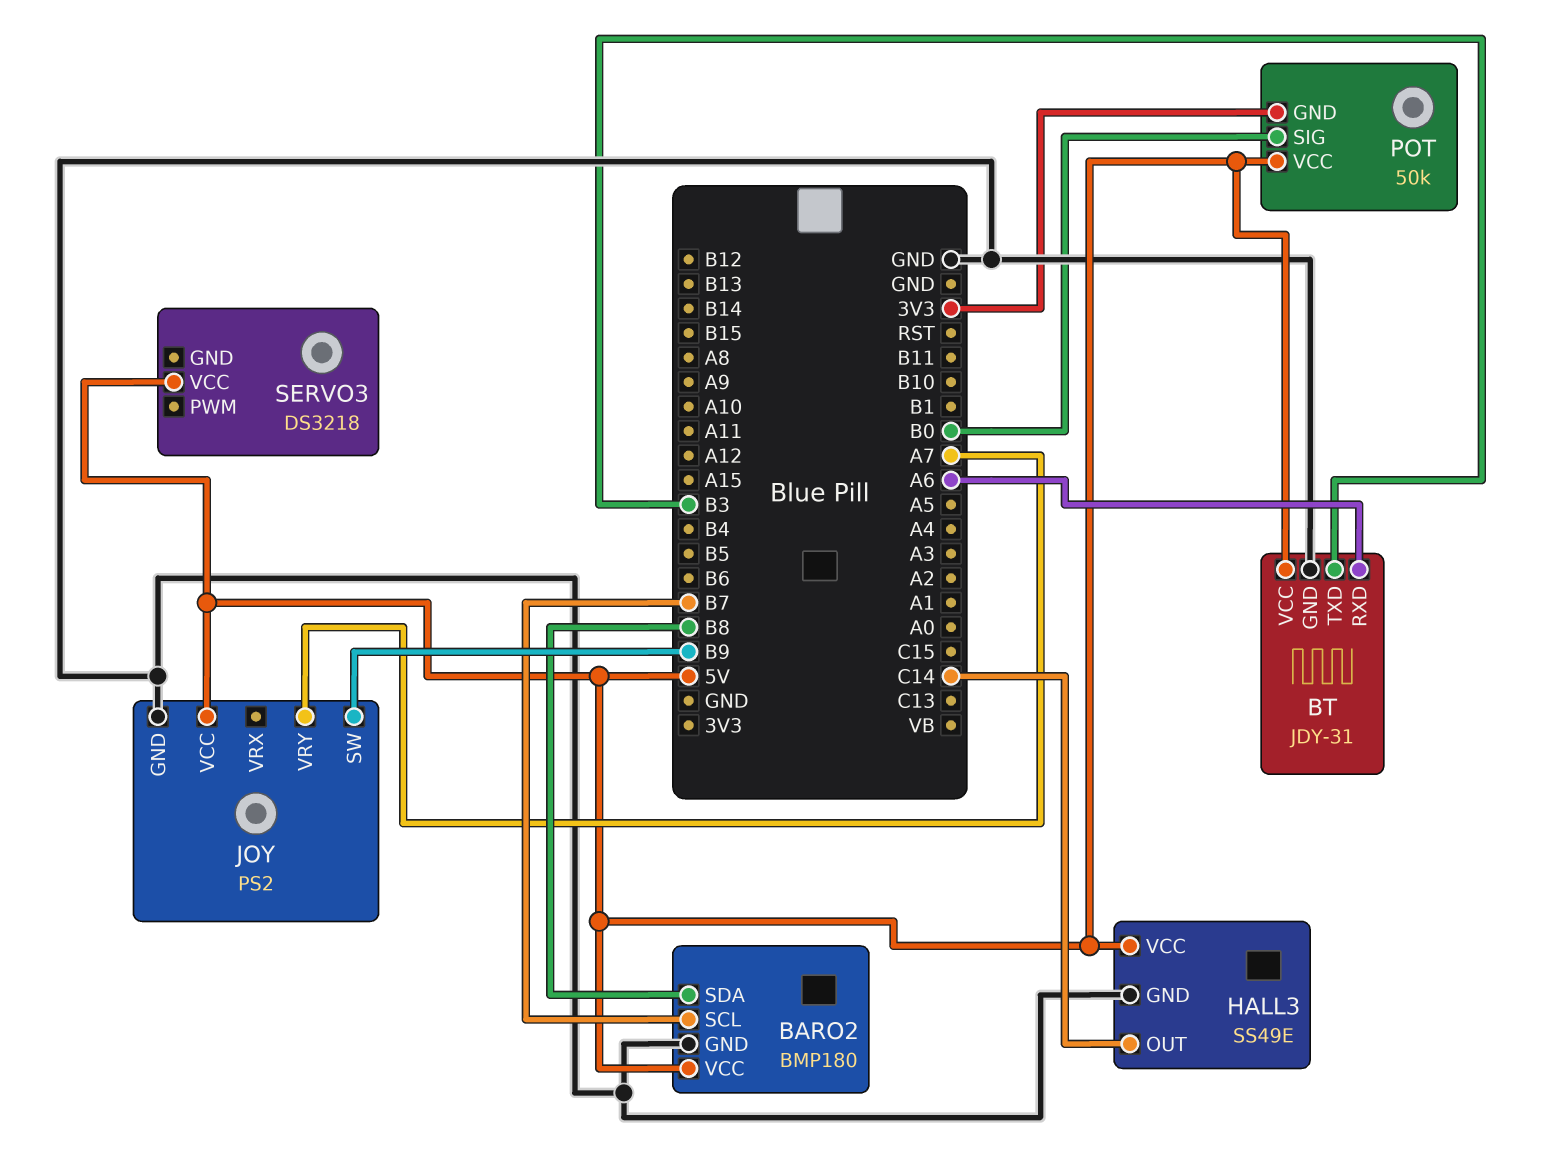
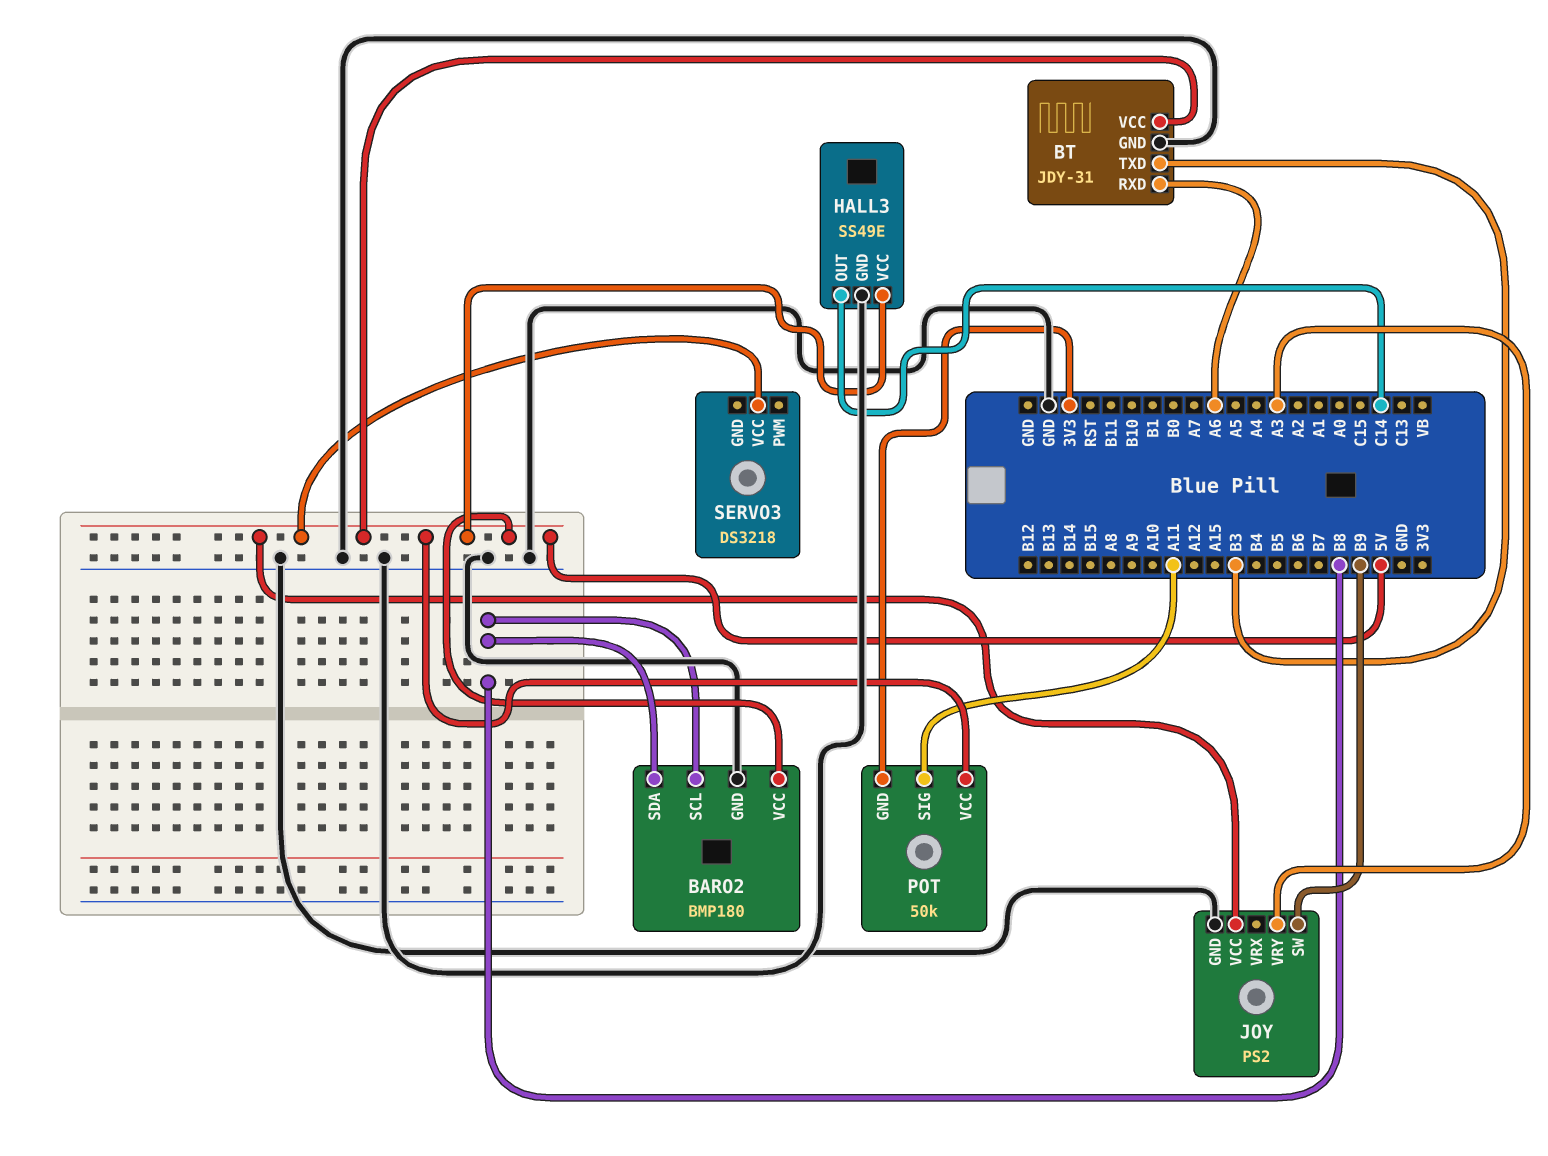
BARO2 pin SCL: B7 -> B8
JOY pin VRY: A7 -> A3
POT pin SIG: B0 -> A11

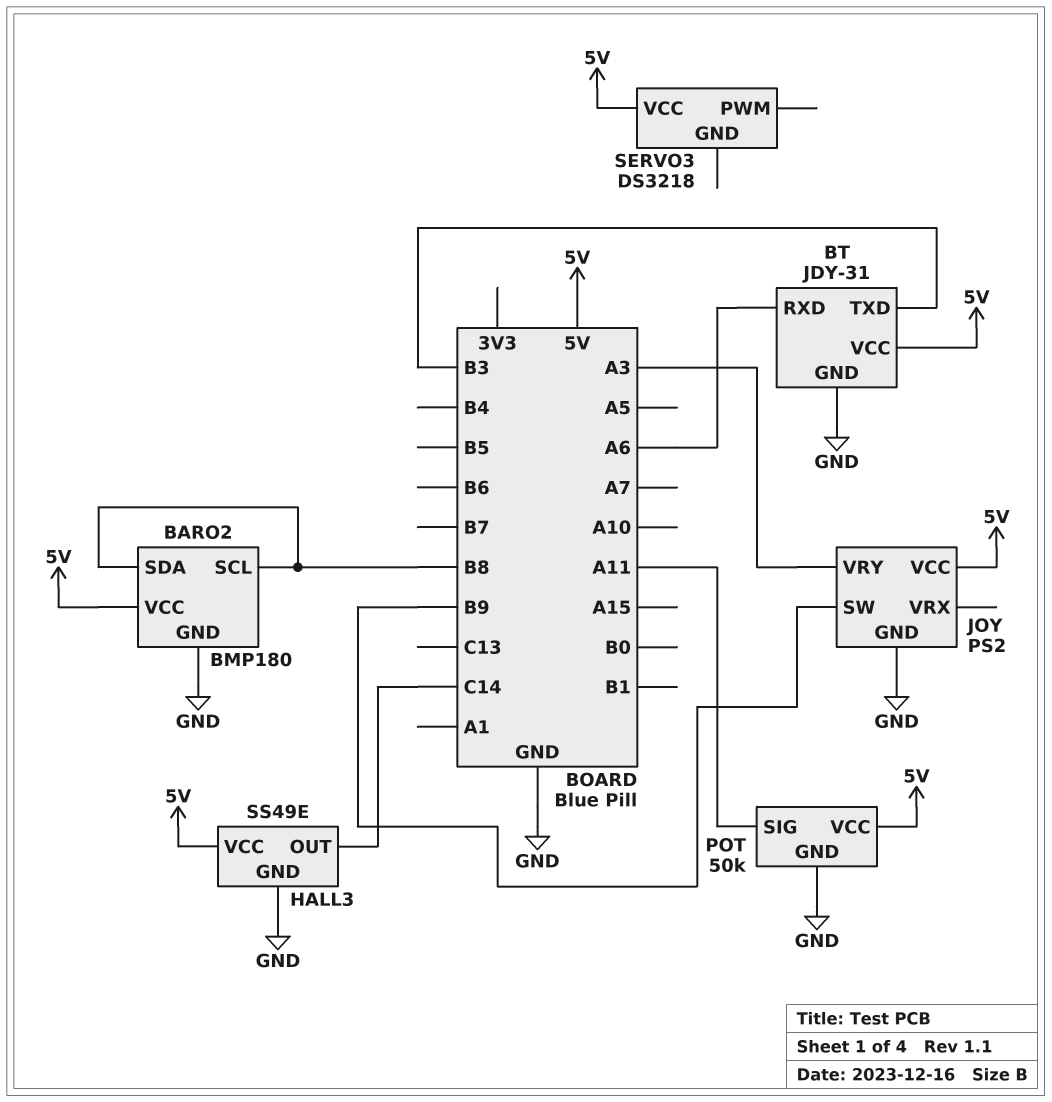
POT pin GND: 3V3 -> GND

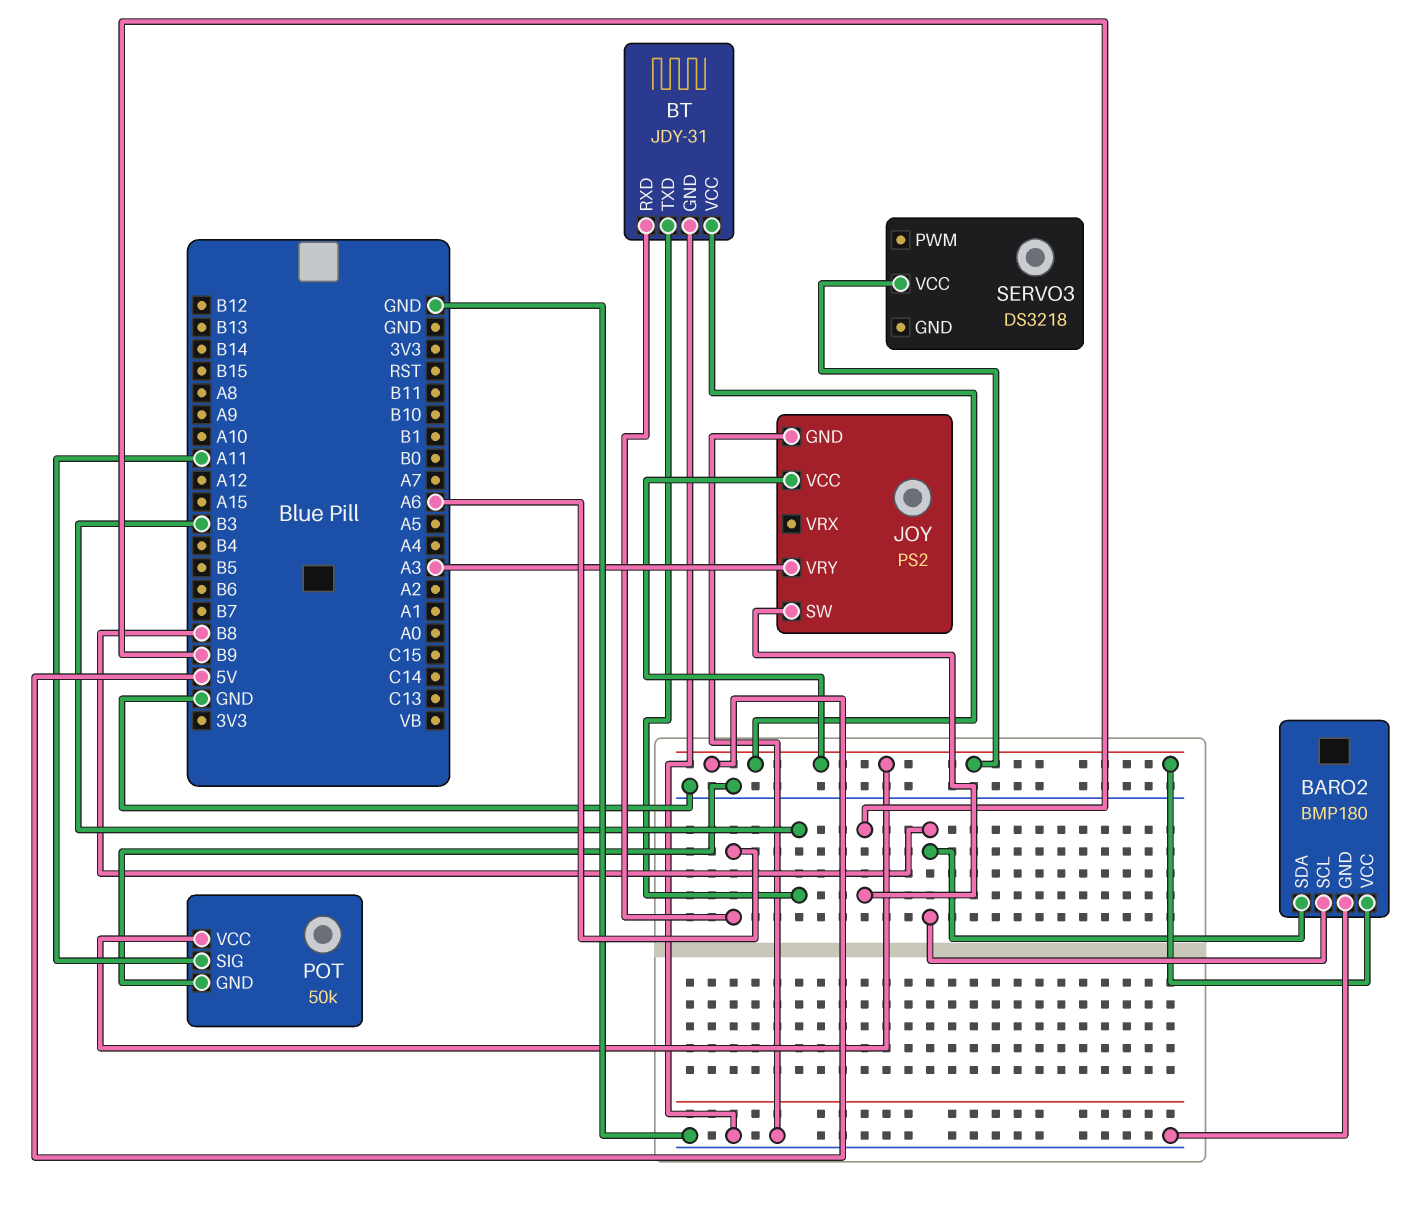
HALL3: SS49E -> none
HALL3 pin GND: GND -> none
HALL3 pin OUT: C14 -> none
HALL3 pin VCC: 5V -> none

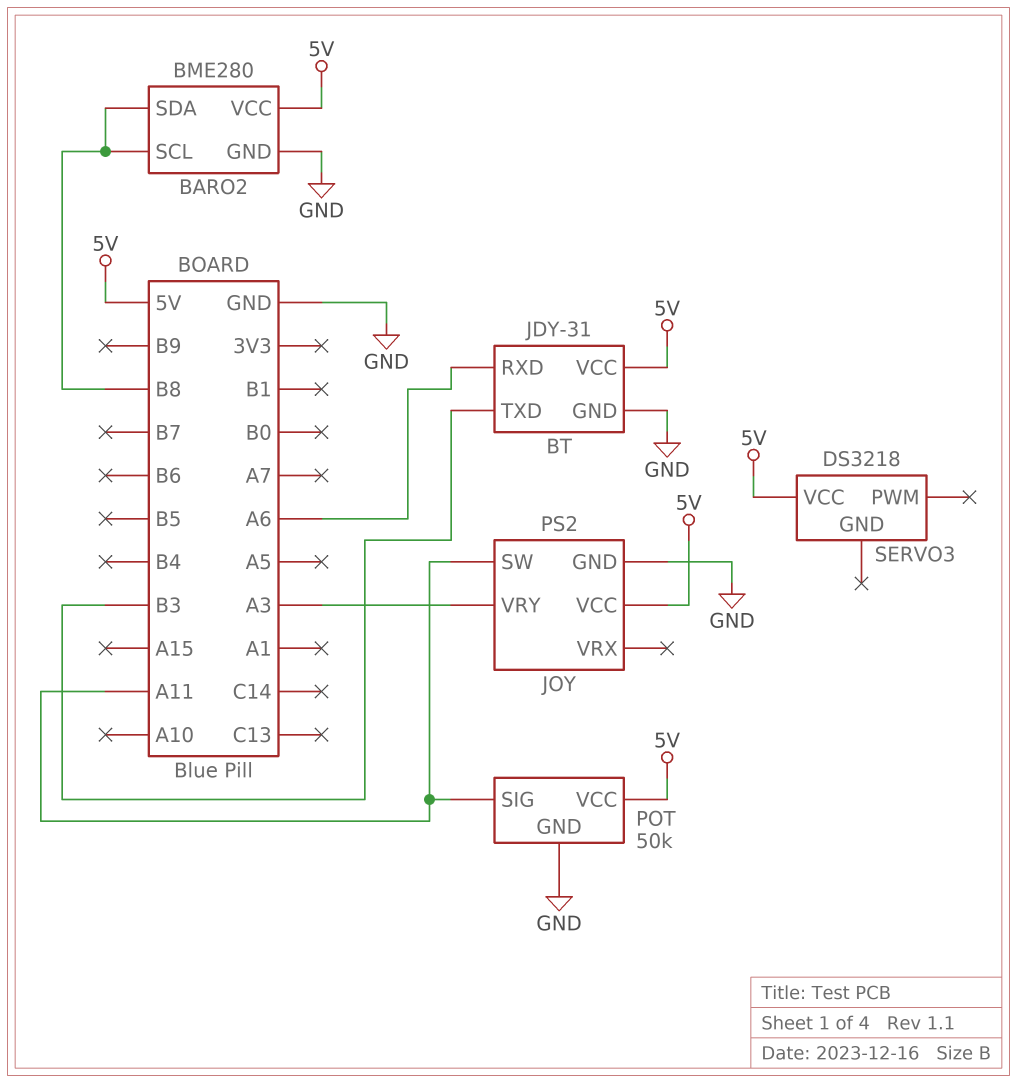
BARO2: BMP180 -> BME280
JOY pin SW: B9 -> A11

